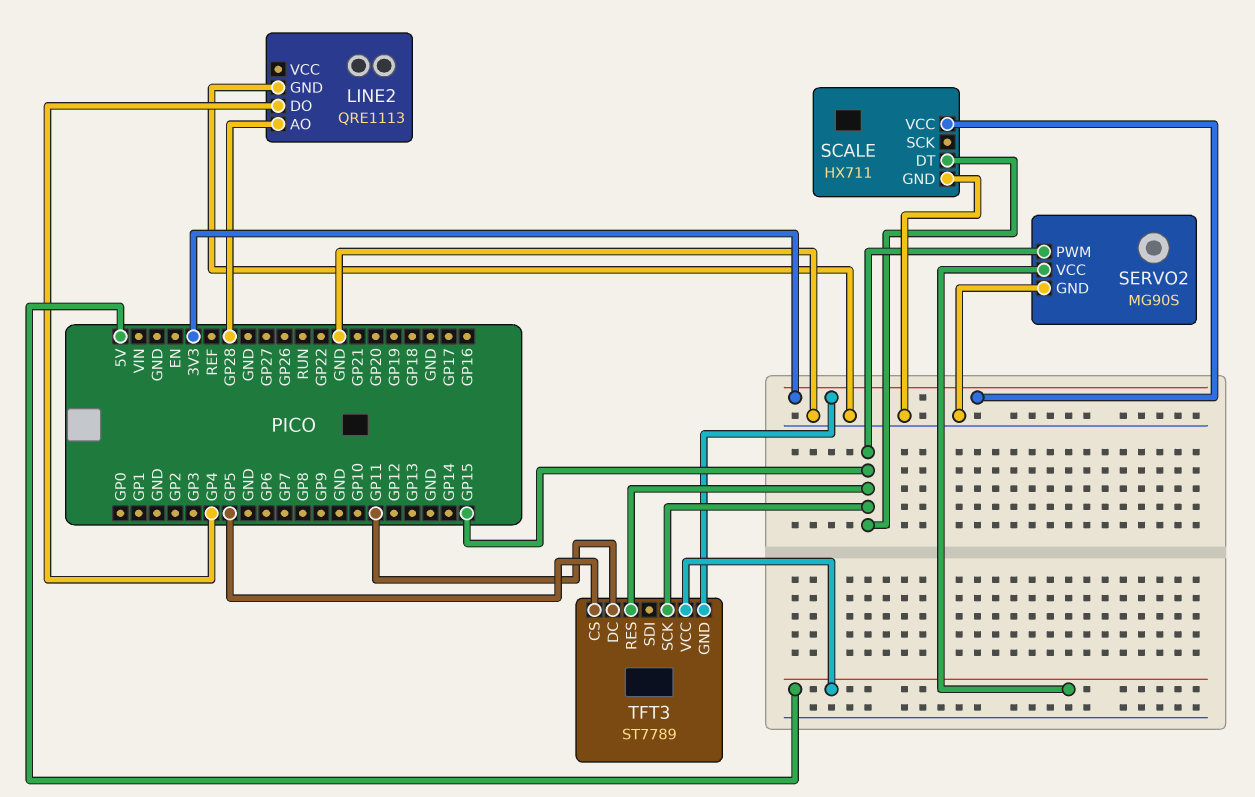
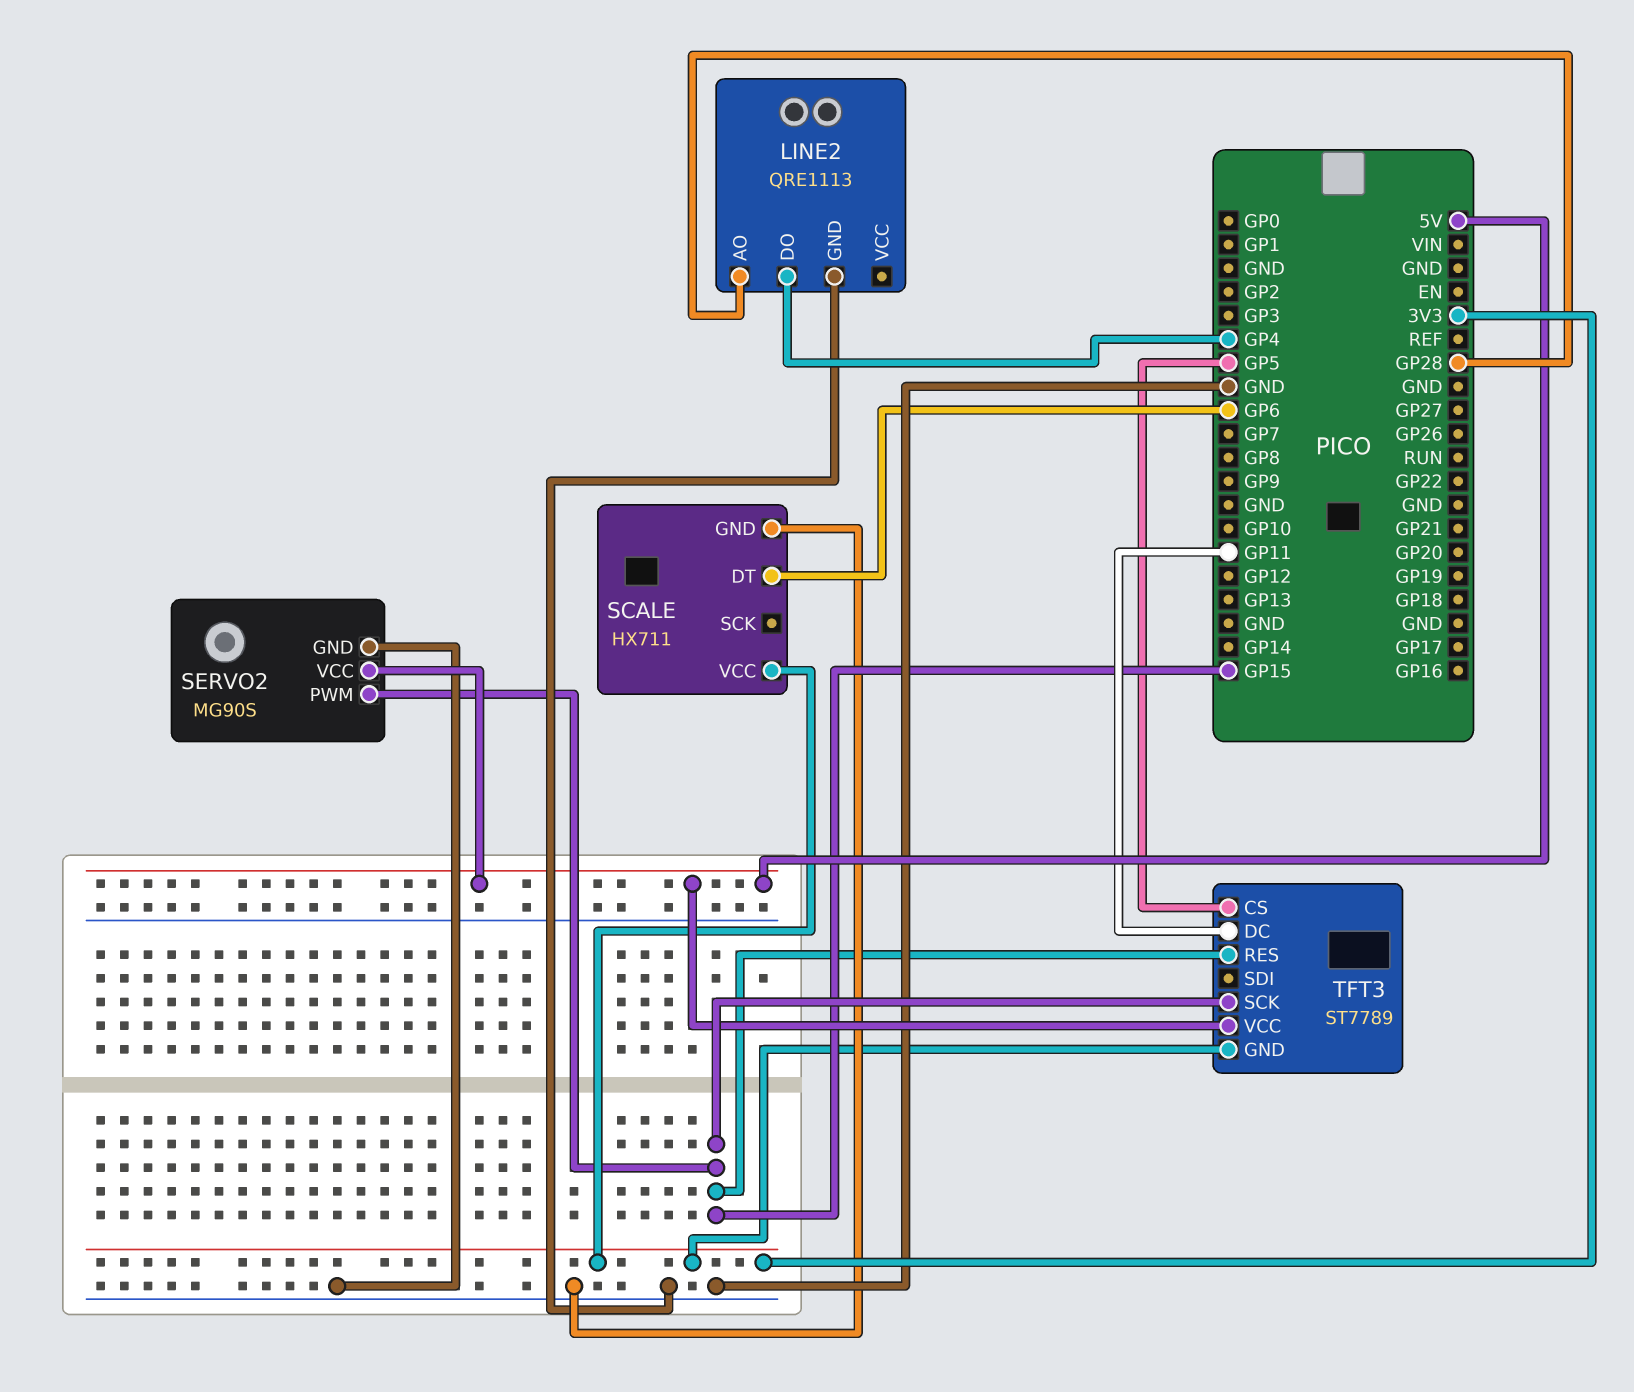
SCALE pin DT: GP15 -> GP6

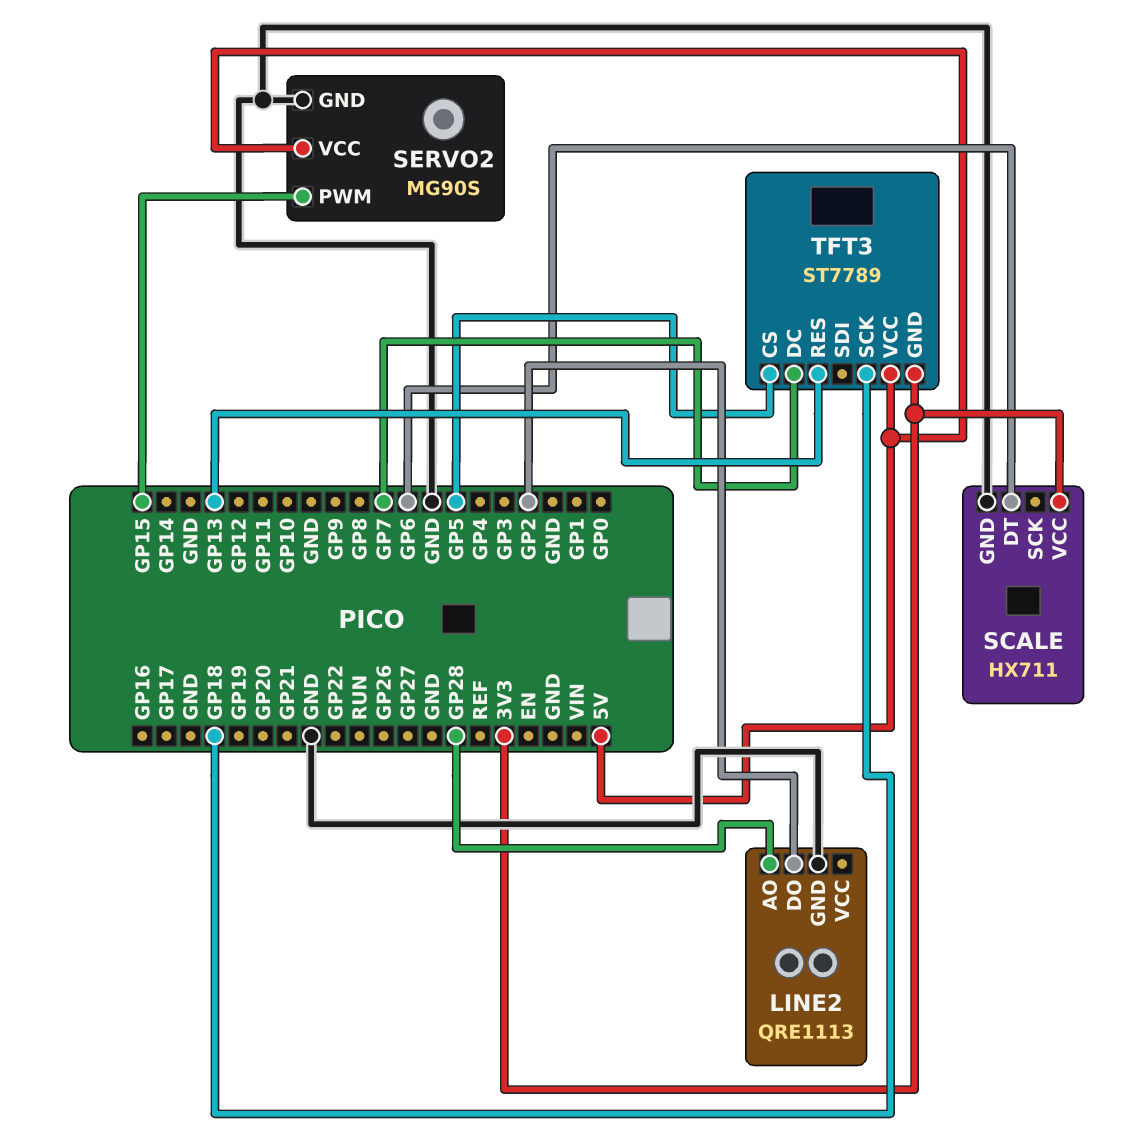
LINE2 pin DO: GP4 -> GP2
TFT3 pin DC: GP11 -> GP7
TFT3 pin RES: GP15 -> GP13
TFT3 pin SCK: GP15 -> GP18

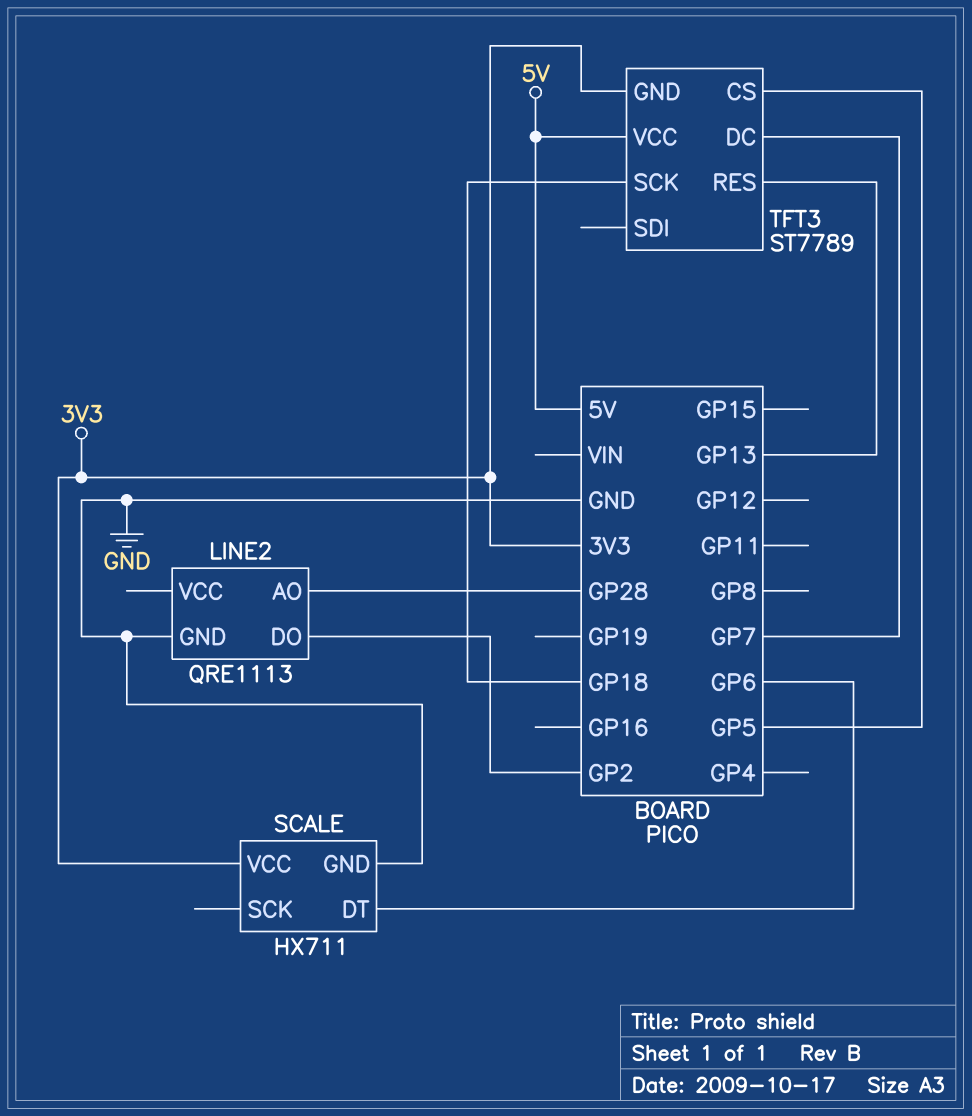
SERVO2: MG90S -> none
SERVO2 pin GND: GND -> none
SERVO2 pin PWM: GP15 -> none
SERVO2 pin VCC: 5V -> none

